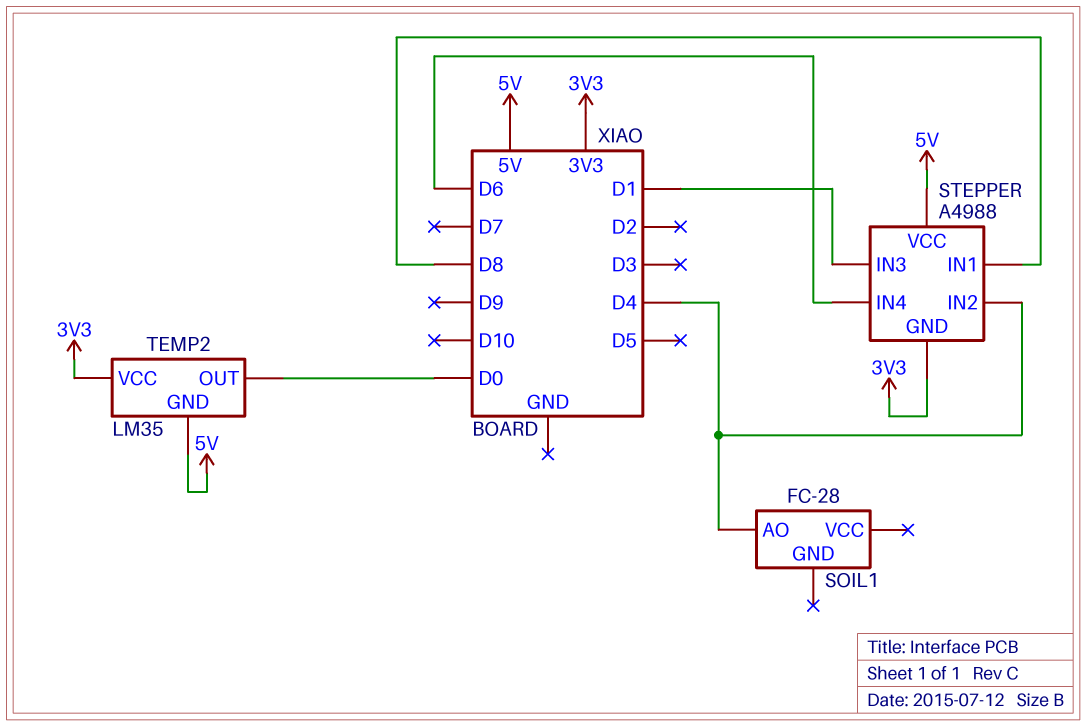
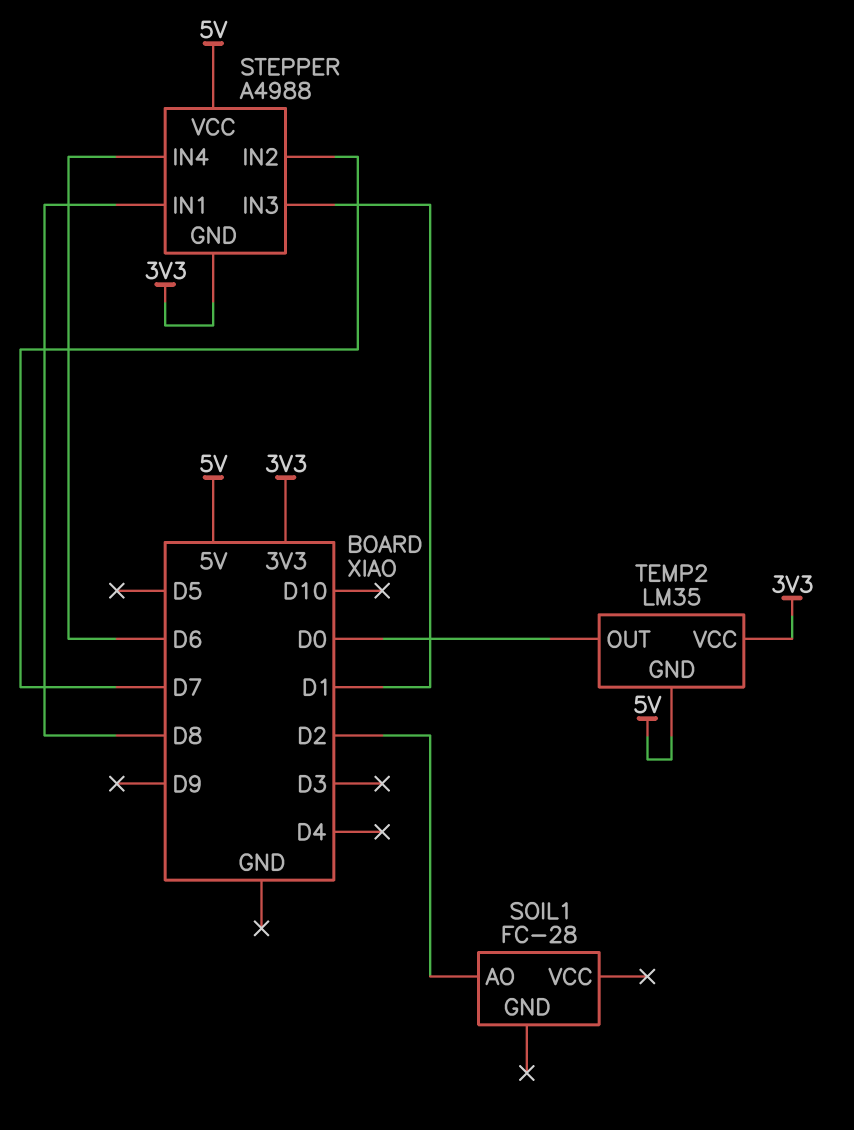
SOIL1 pin AO: D4 -> D2
STEPPER pin IN2: D4 -> D7

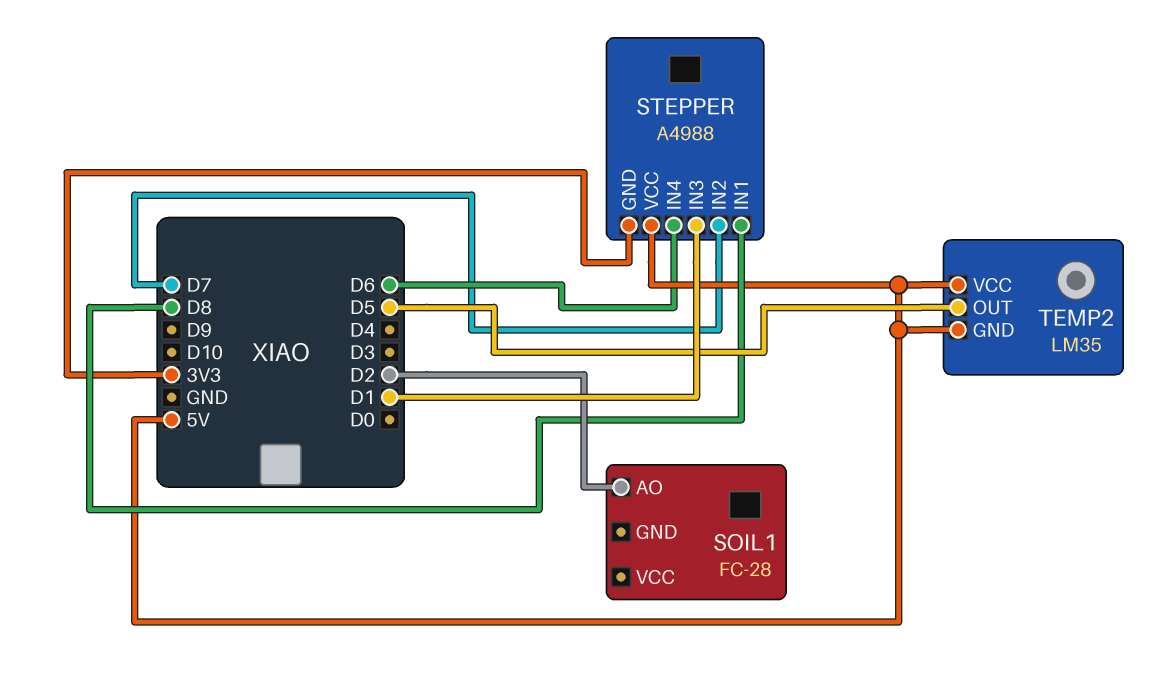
TEMP2 pin OUT: D0 -> D5
TEMP2 pin VCC: 3V3 -> 5V

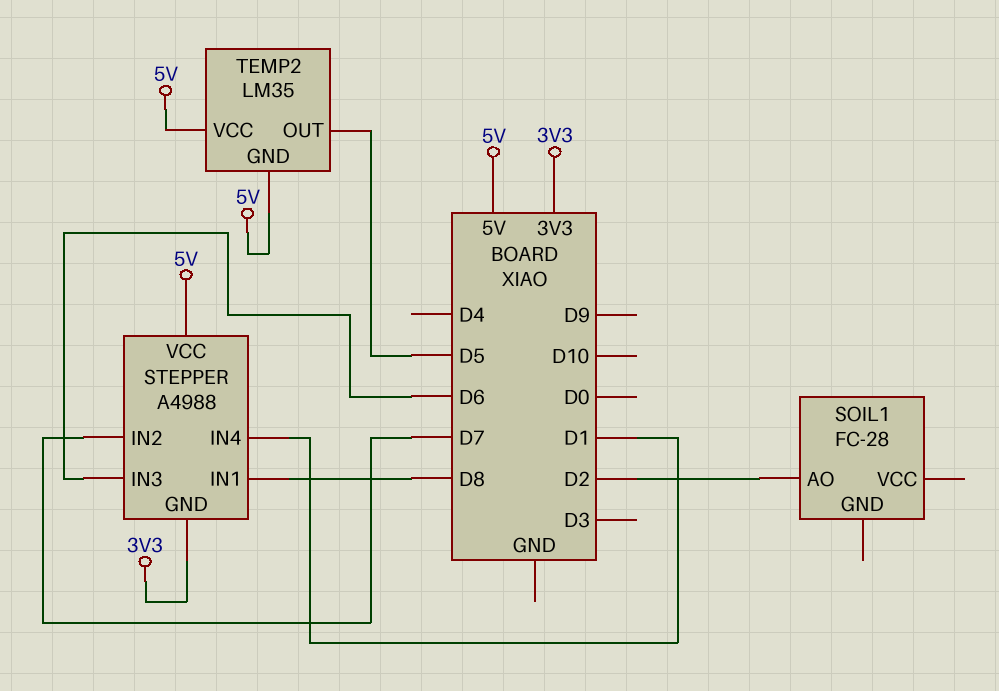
STEPPER pin IN3: D1 -> D6
STEPPER pin IN4: D6 -> D1

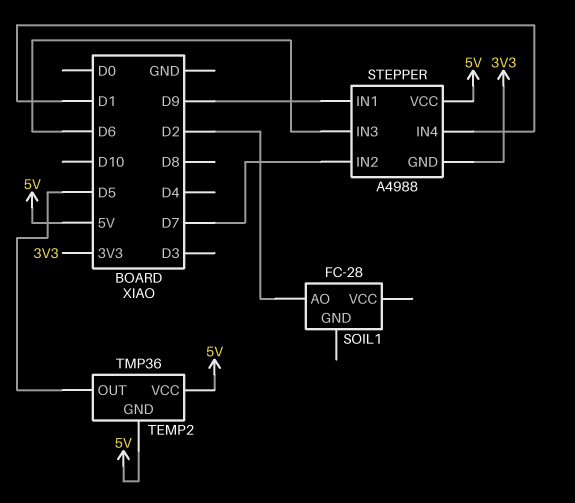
STEPPER pin IN1: D8 -> D9
TEMP2: LM35 -> TMP36

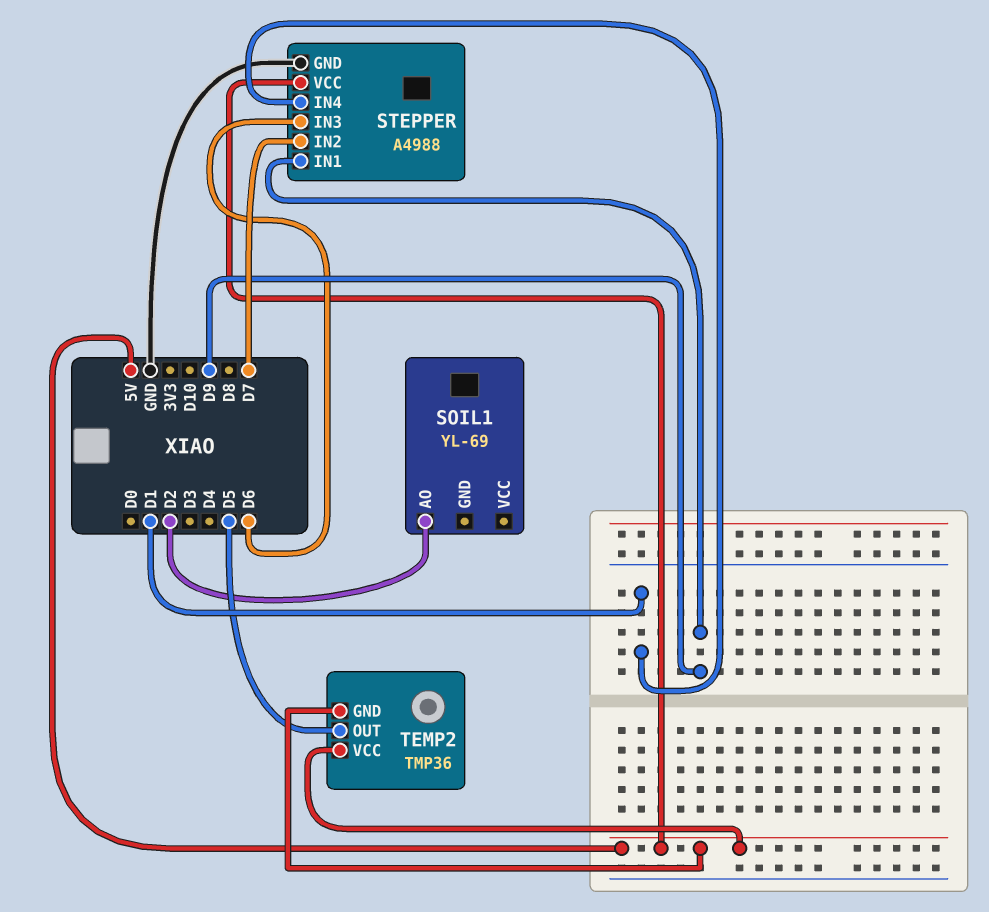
SOIL1: FC-28 -> YL-69
STEPPER pin GND: 3V3 -> GND

